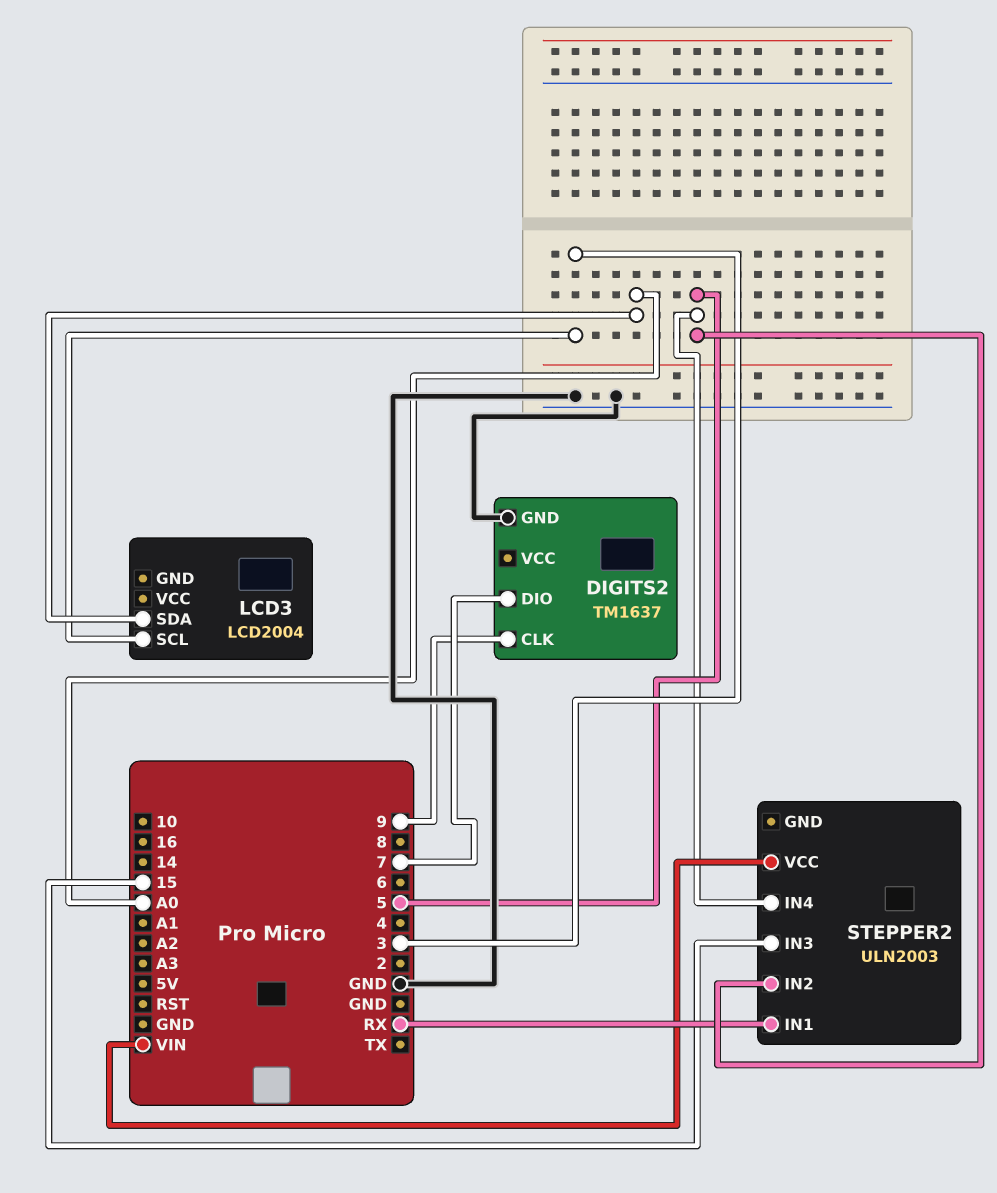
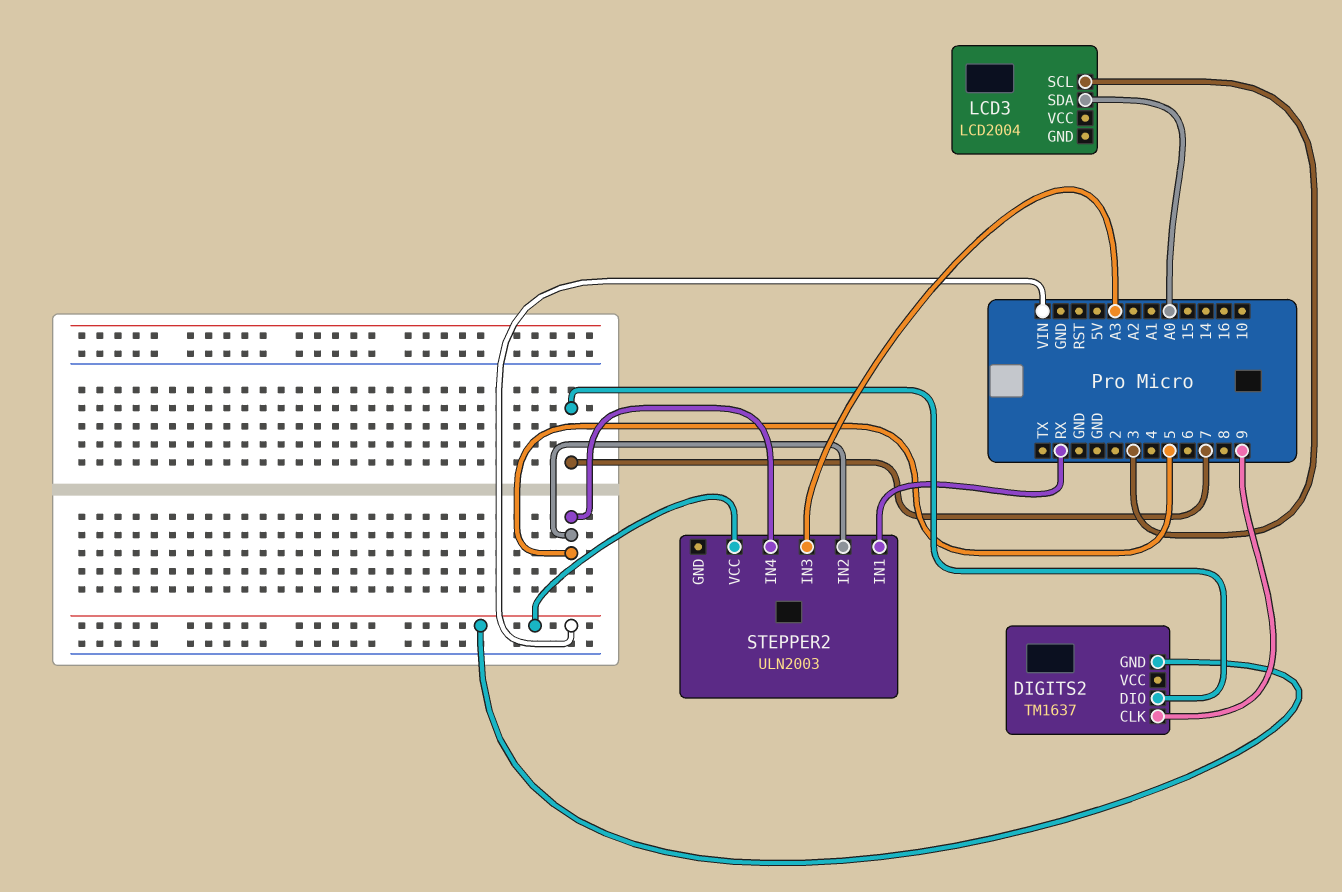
DIGITS2 pin GND: GND -> VIN
STEPPER2 pin IN3: 15 -> A3

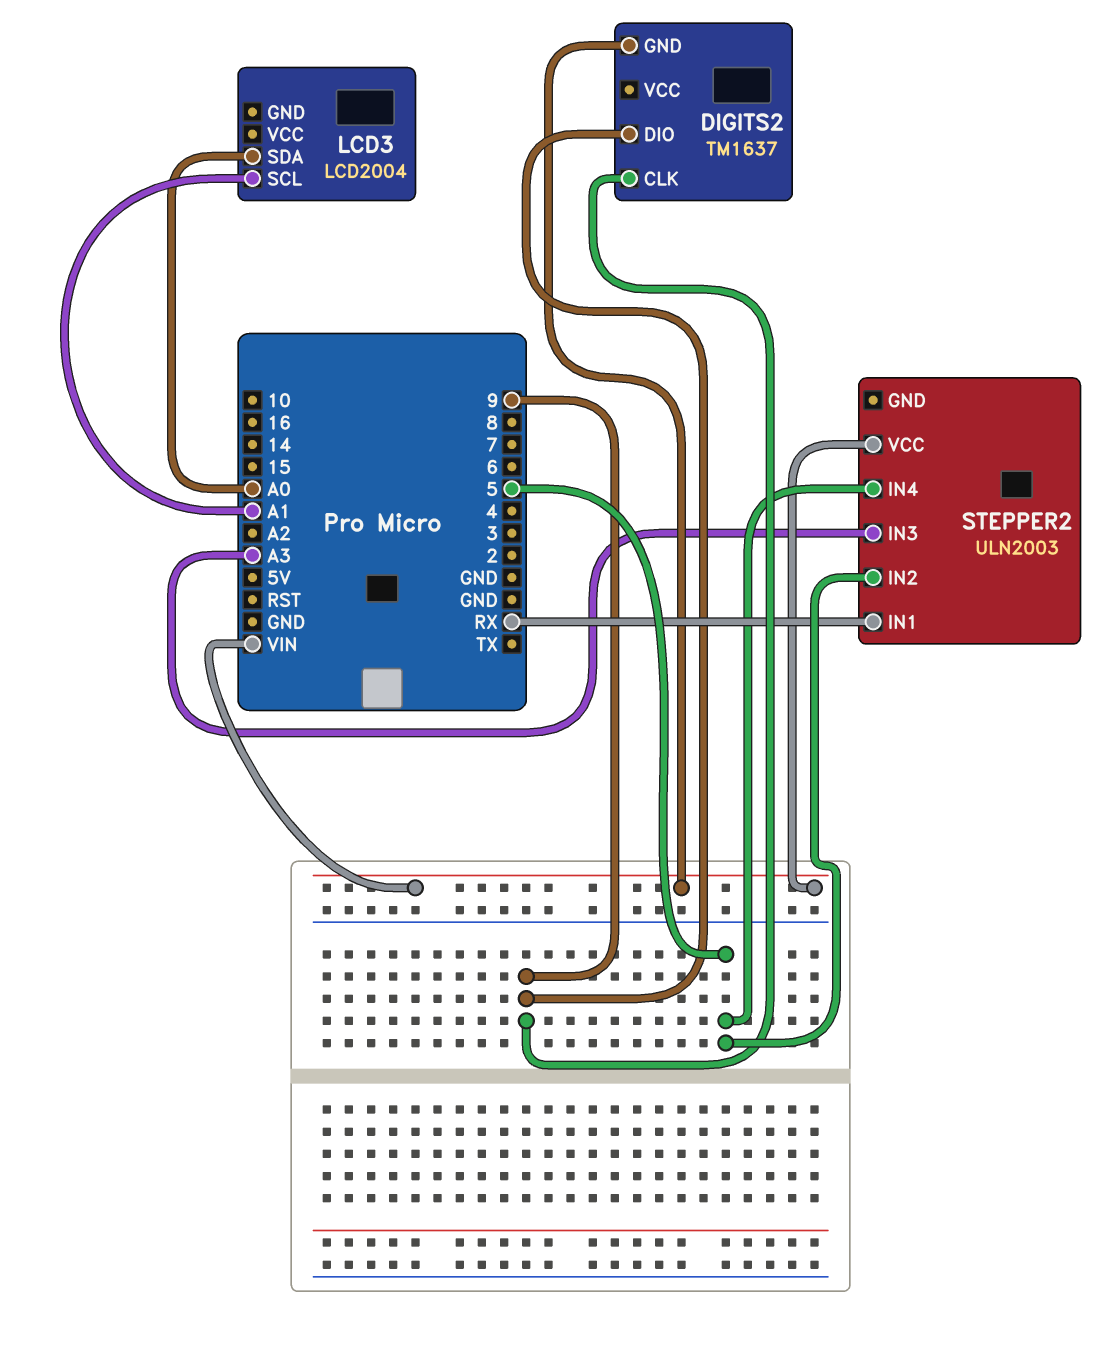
DIGITS2 pin DIO: 7 -> 9
LCD3 pin SCL: 3 -> A1

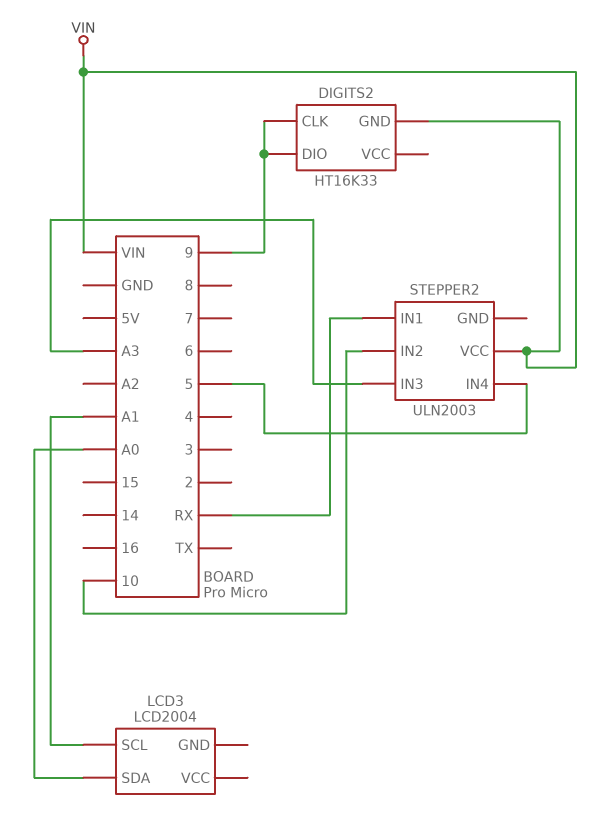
DIGITS2: TM1637 -> HT16K33
STEPPER2 pin IN2: 5 -> 10

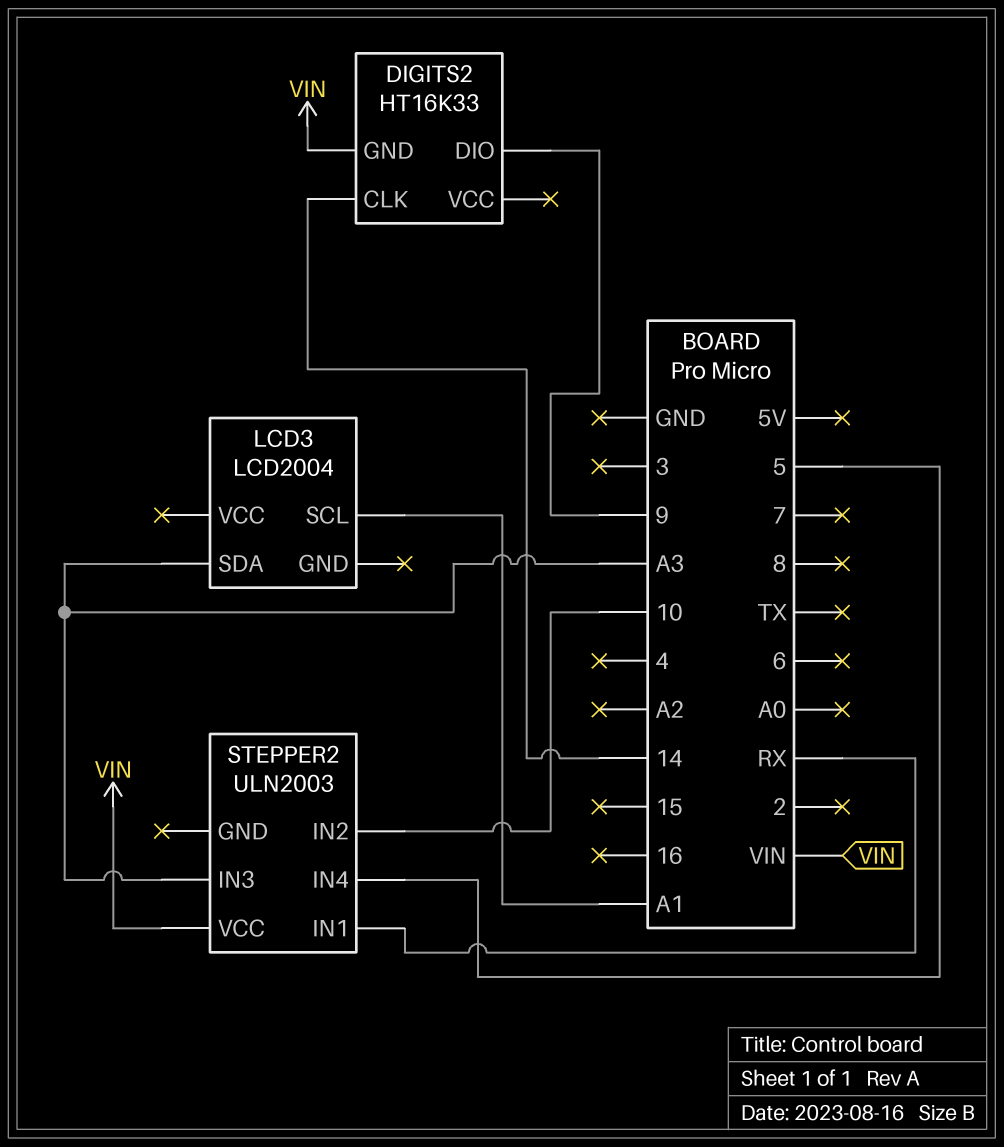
DIGITS2 pin CLK: 9 -> 14
LCD3 pin SDA: A0 -> A3

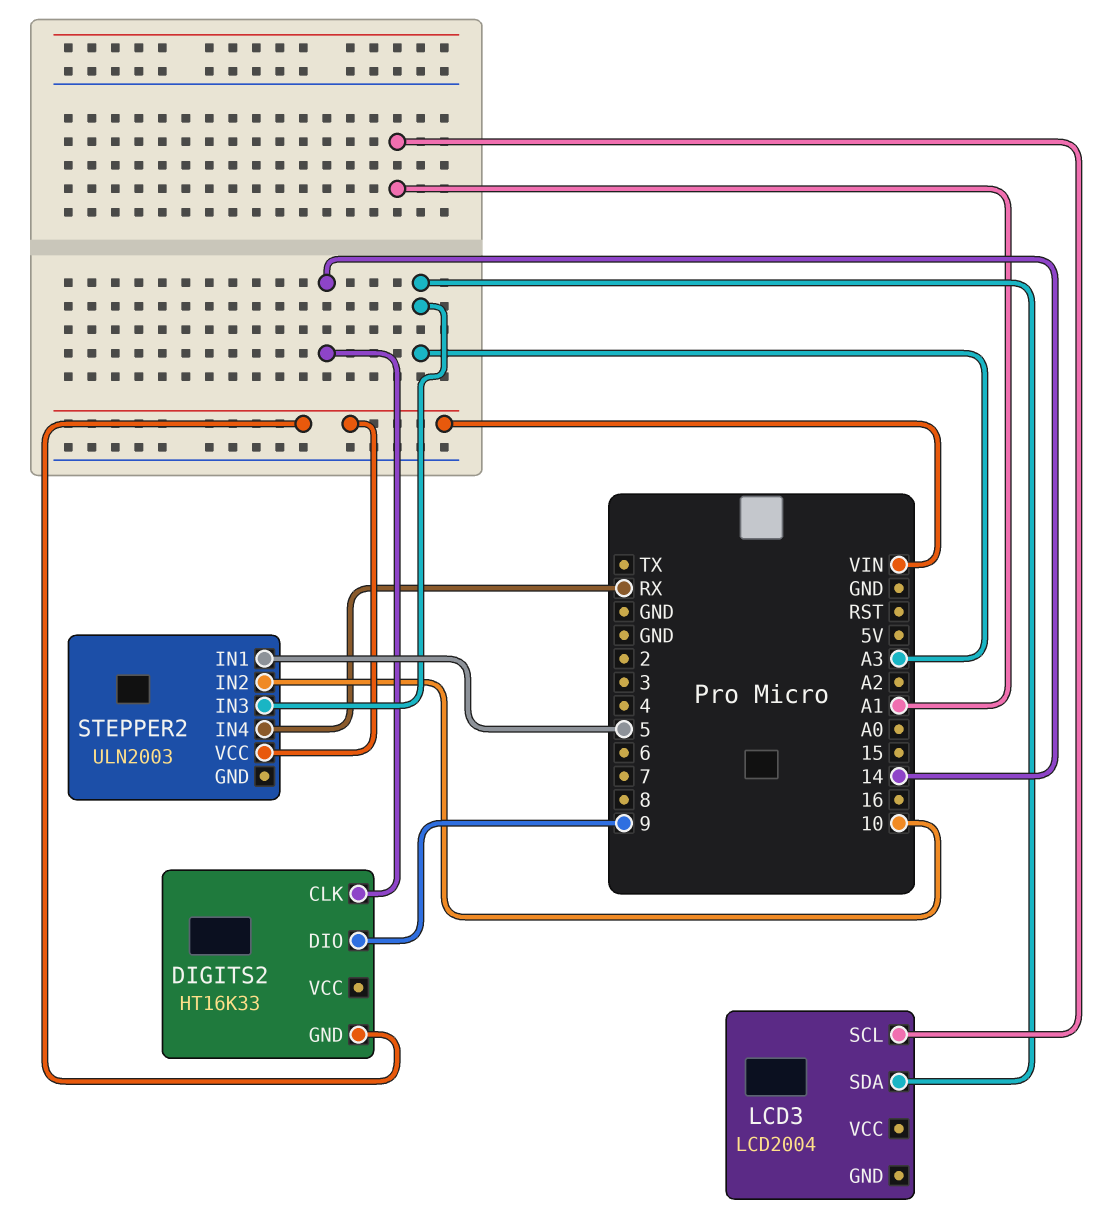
STEPPER2 pin IN1: RX -> 5
STEPPER2 pin IN4: 5 -> RX

